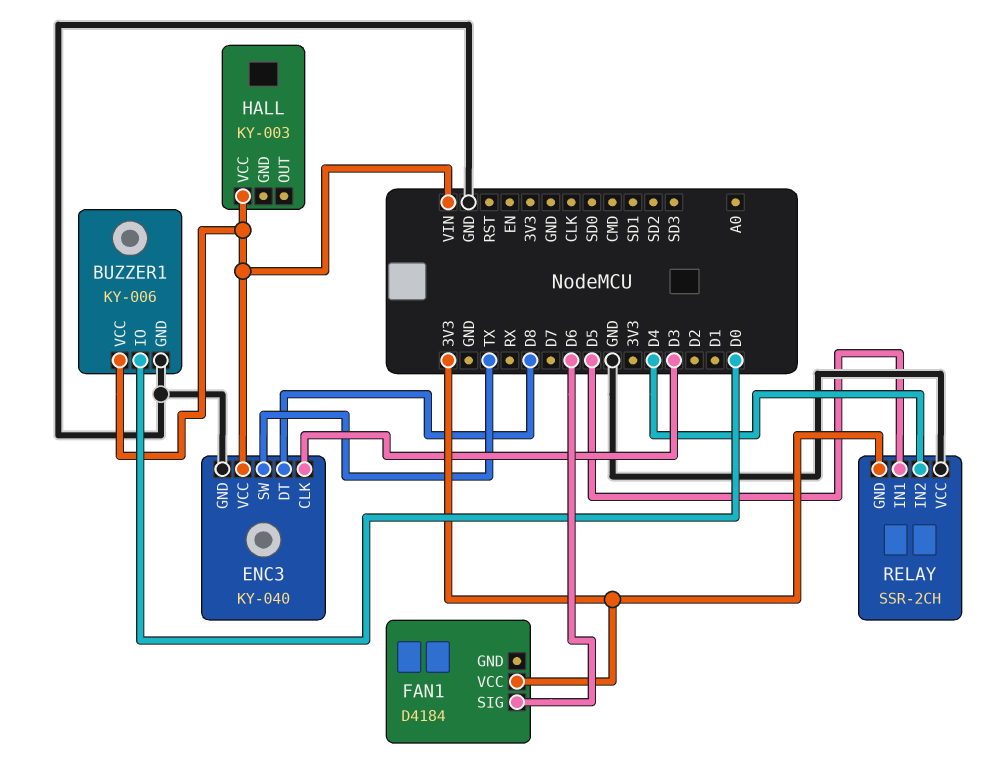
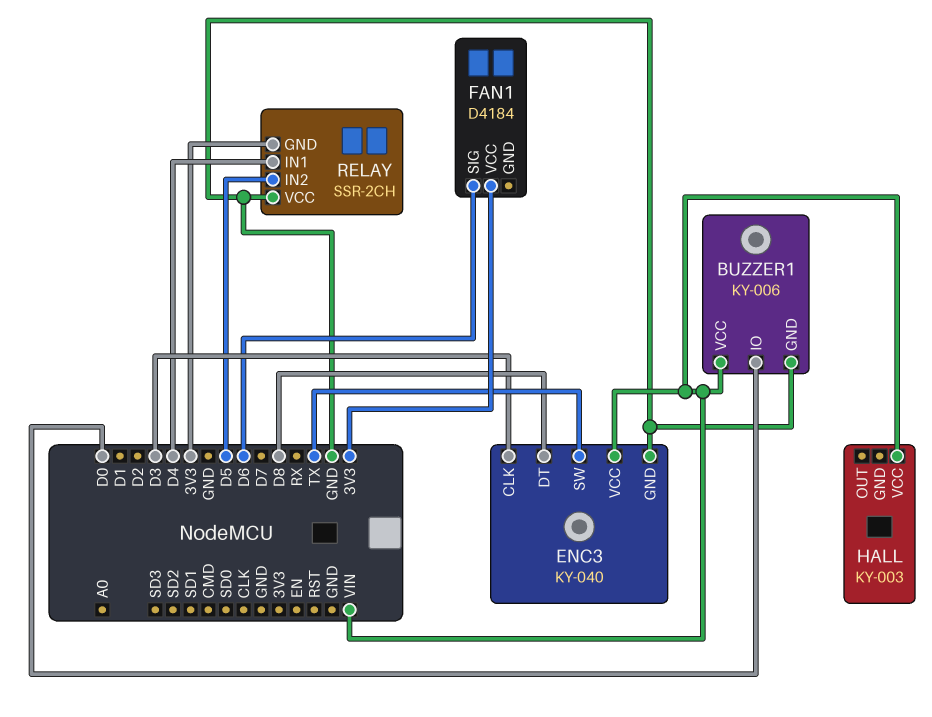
RELAY pin IN1: D5 -> D4
RELAY pin IN2: D4 -> D5

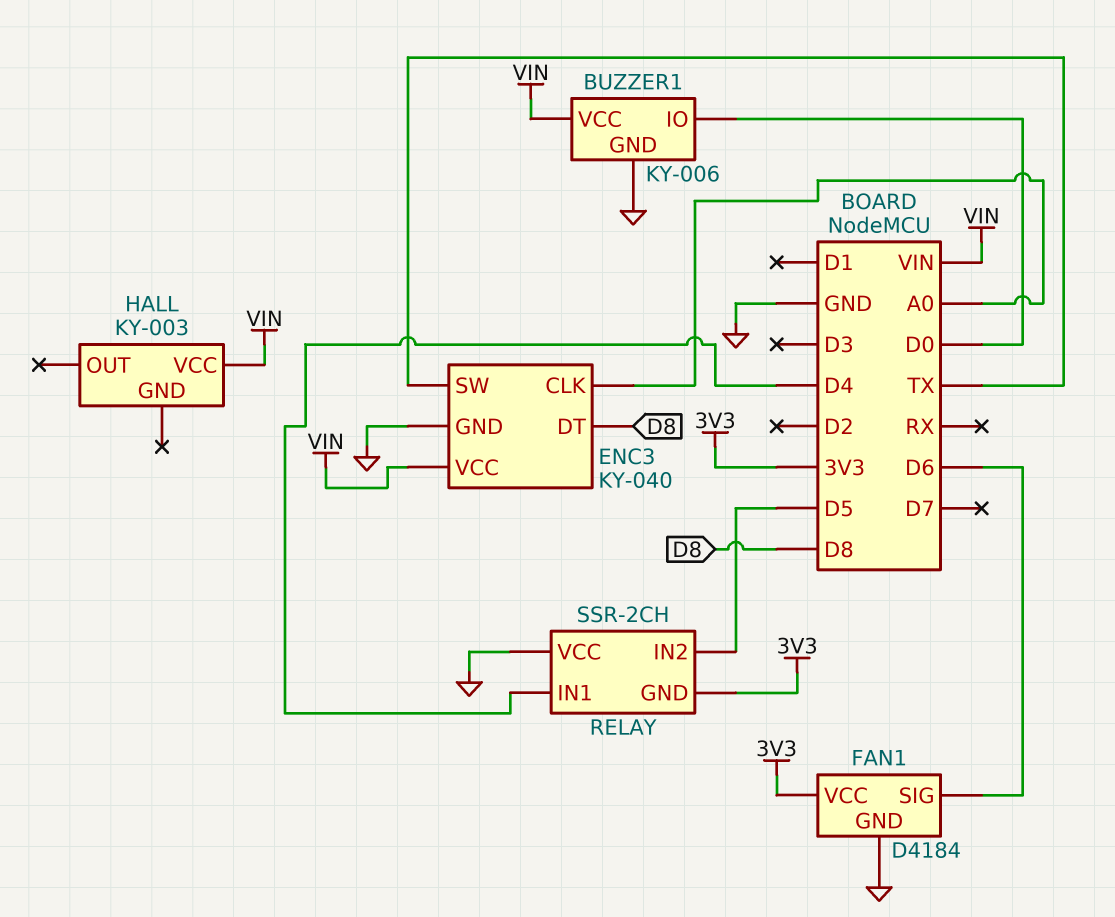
ENC3 pin CLK: D3 -> A0
FAN1 pin GND: none -> GND

